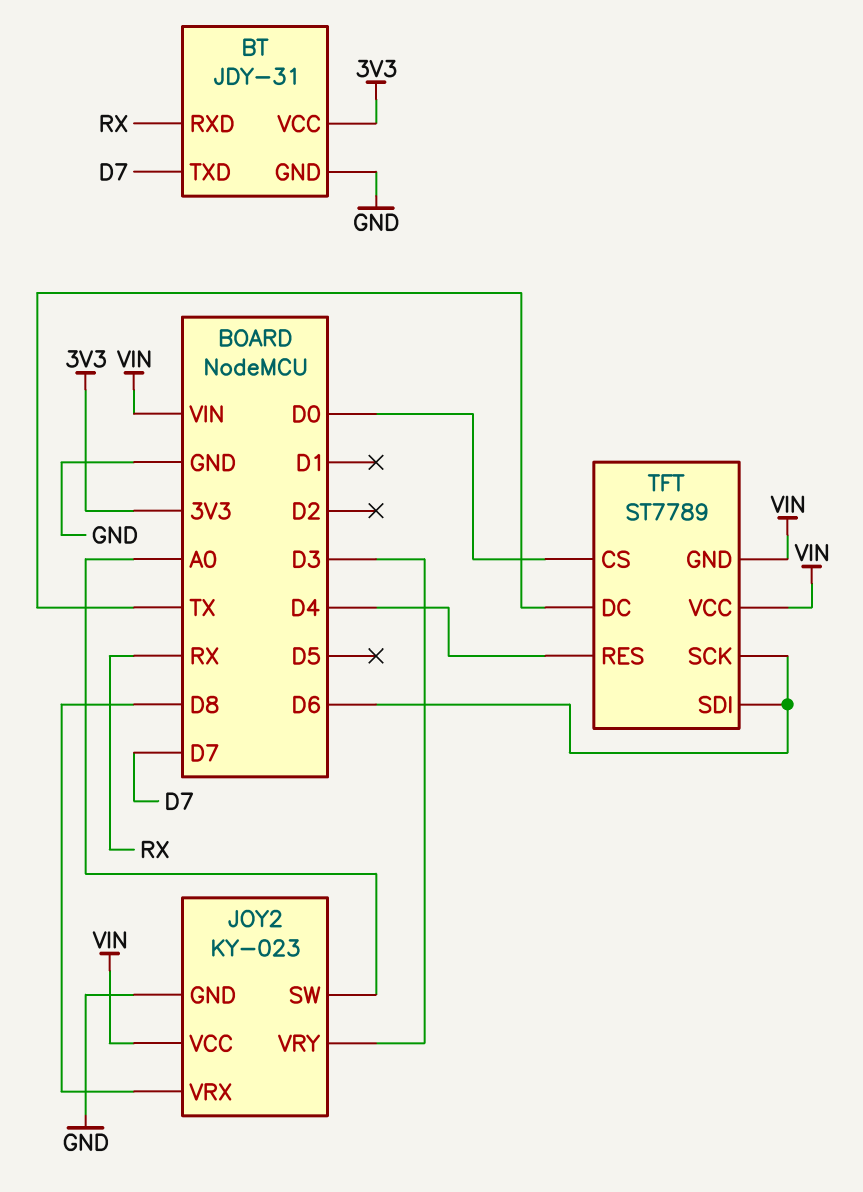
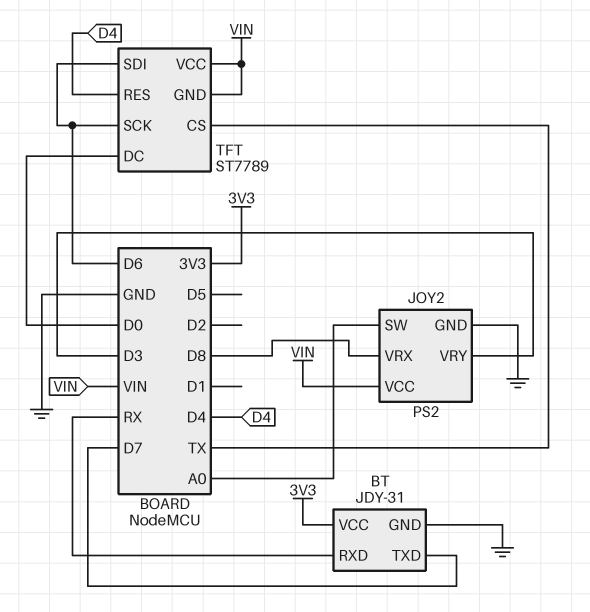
JOY2: KY-023 -> PS2
TFT pin CS: D0 -> TX
TFT pin DC: TX -> D0

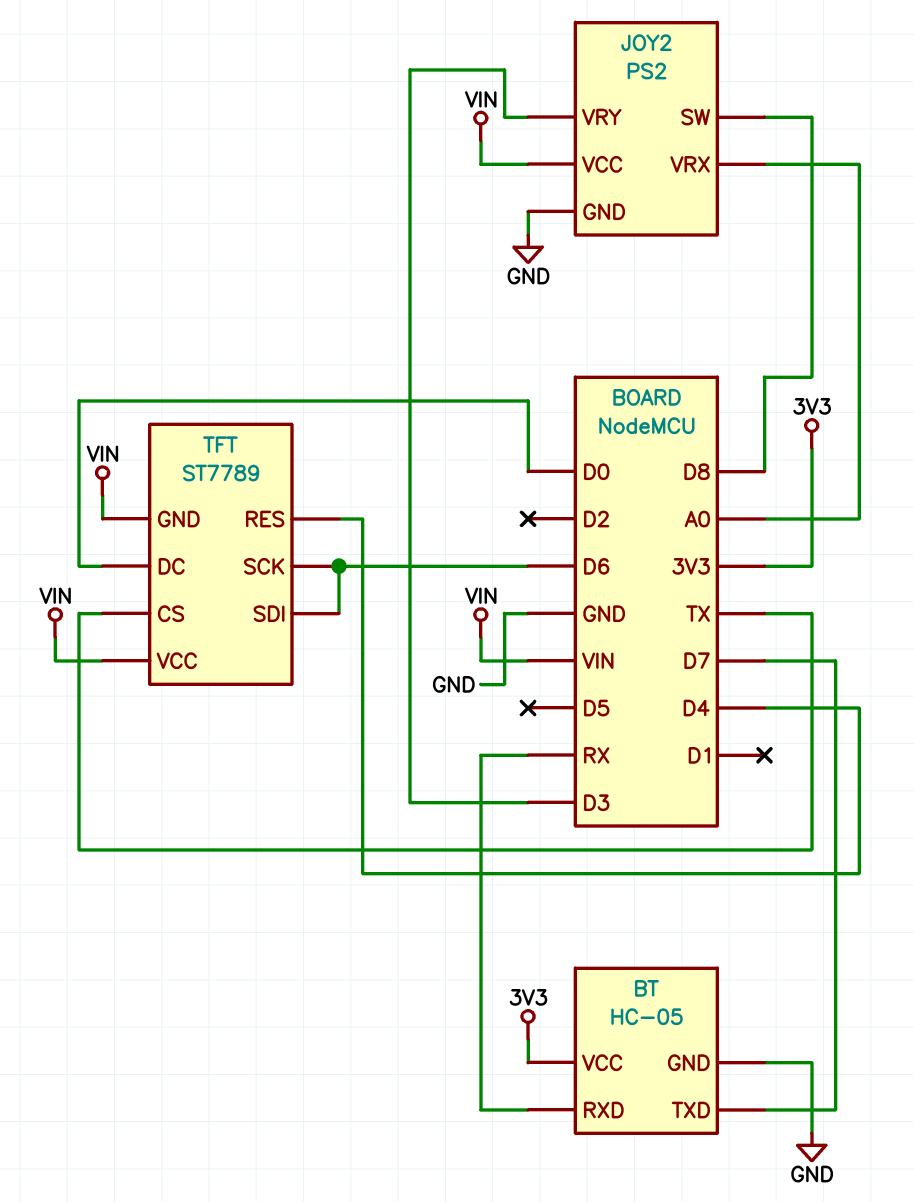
BT: JDY-31 -> HC-05
JOY2 pin SW: A0 -> D8
JOY2 pin VRX: D8 -> A0

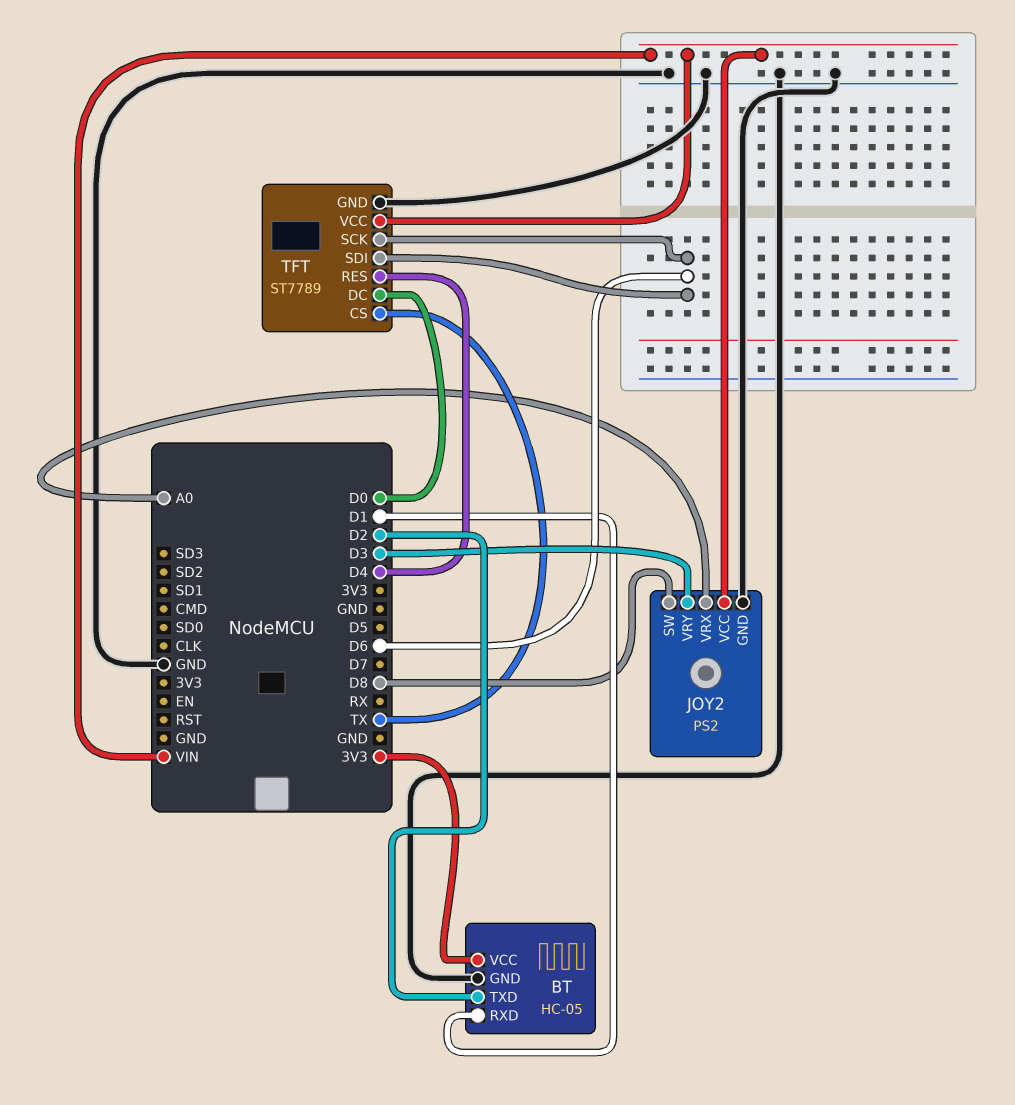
BT pin RXD: RX -> D1
BT pin TXD: D7 -> D2
TFT pin GND: VIN -> GND

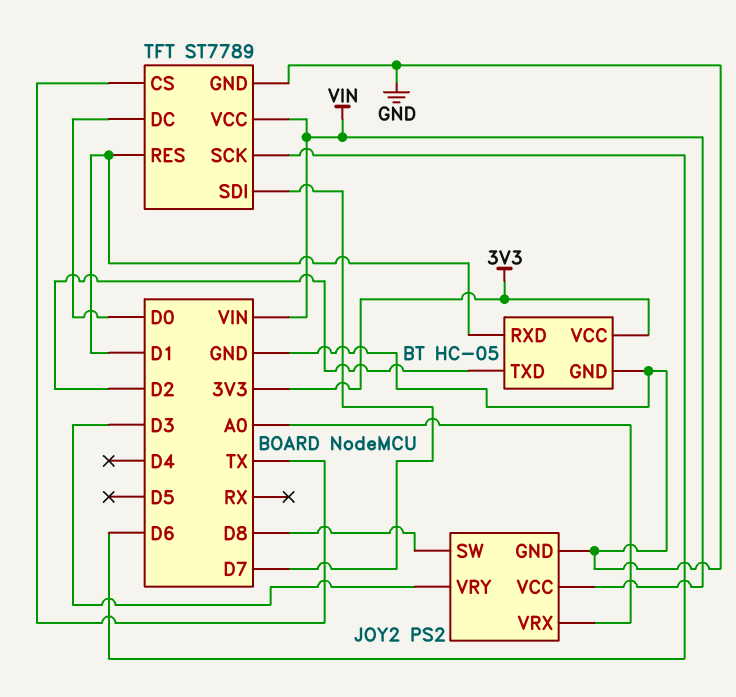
TFT pin RES: D4 -> D1
TFT pin SDI: D6 -> D7

